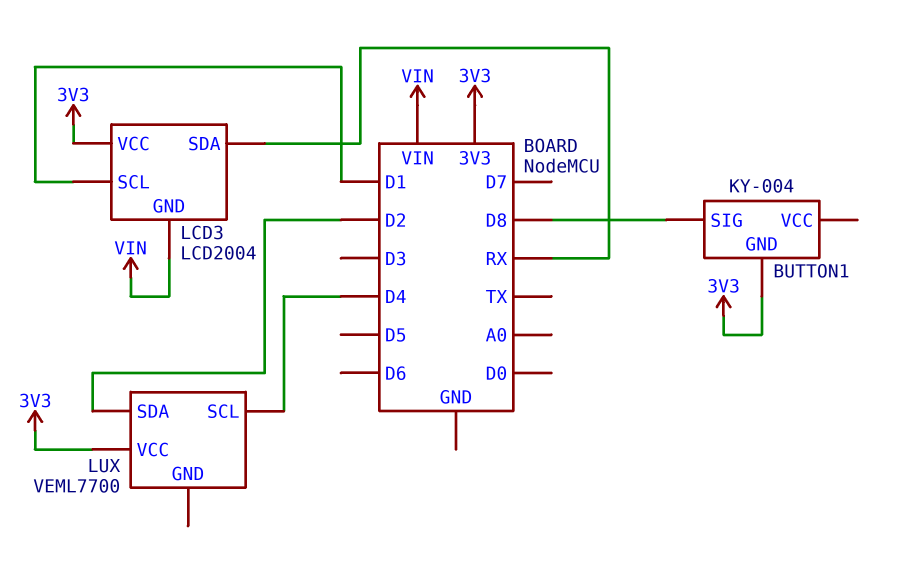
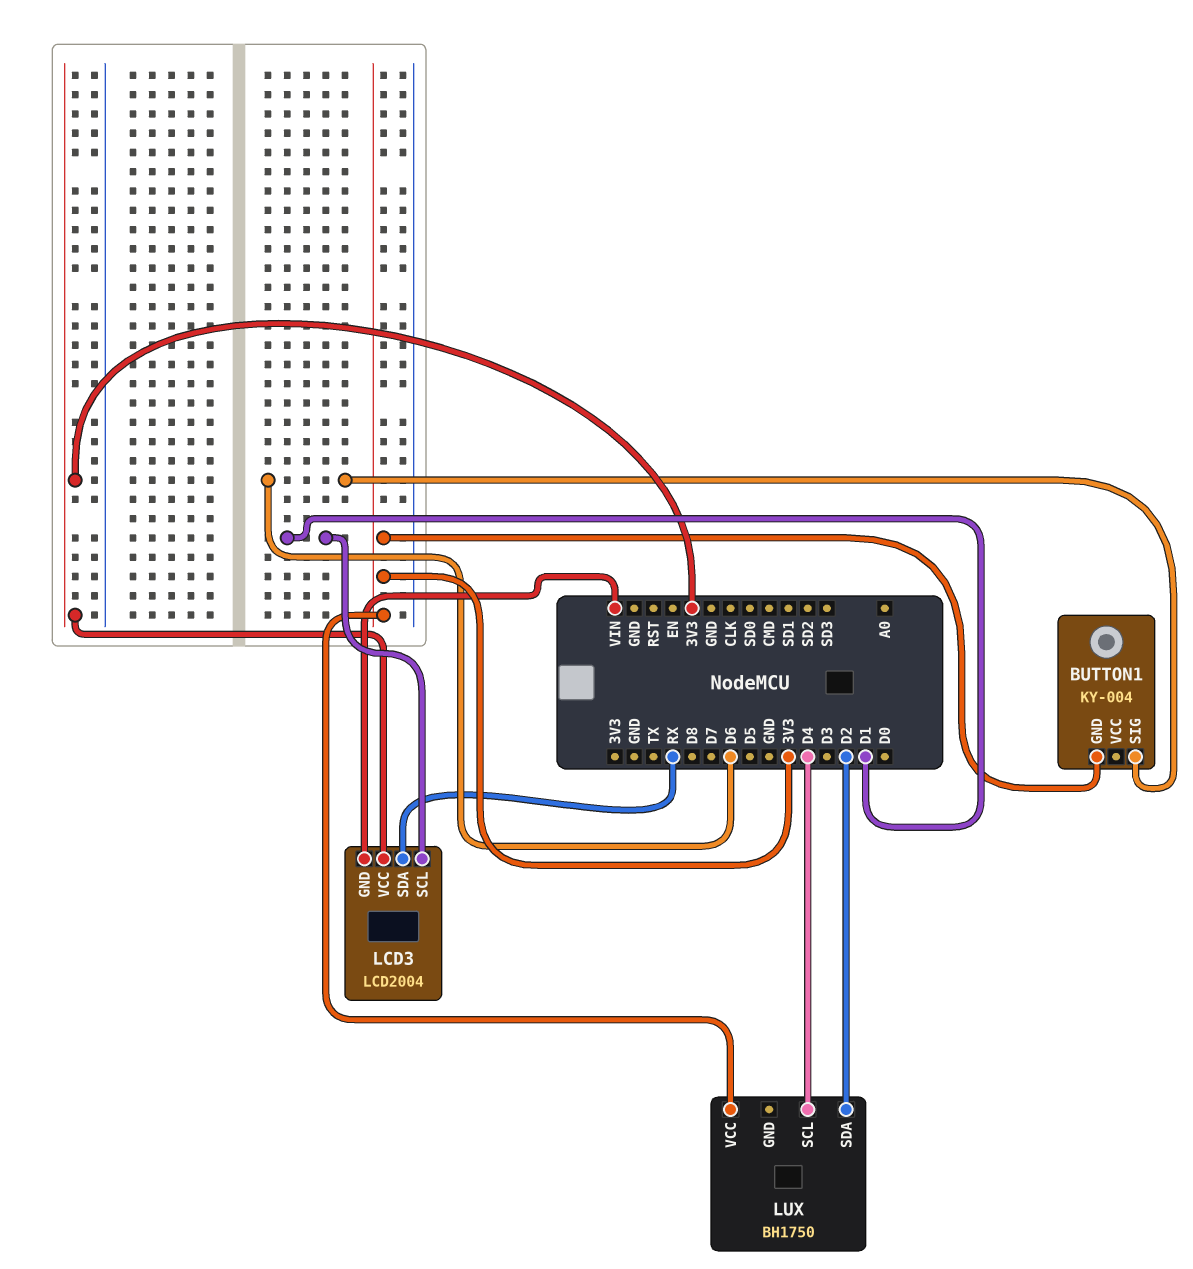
BUTTON1 pin SIG: D8 -> D6
LUX: VEML7700 -> BH1750

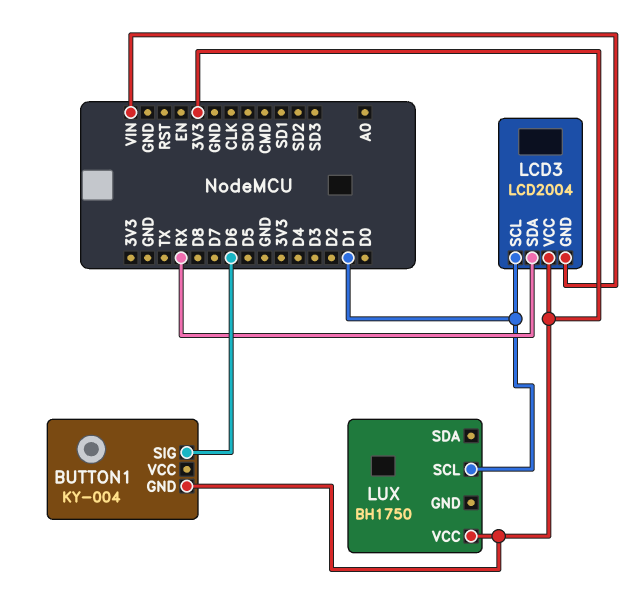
LUX pin SCL: D4 -> D1
LUX pin SDA: D2 -> none

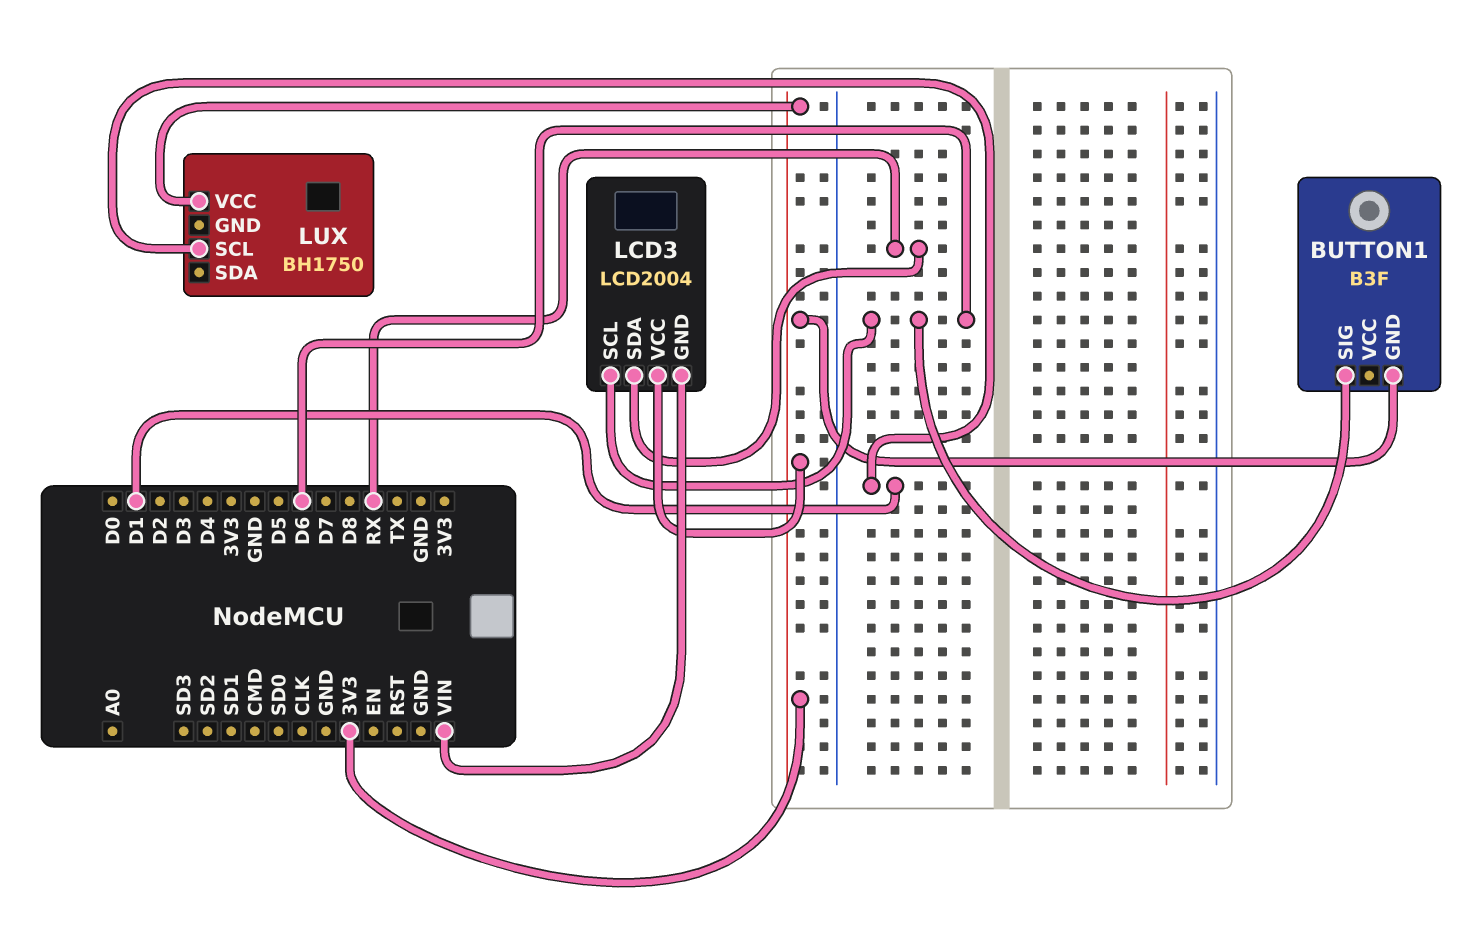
BUTTON1: KY-004 -> B3F
LCD3 pin SCL: D1 -> D6

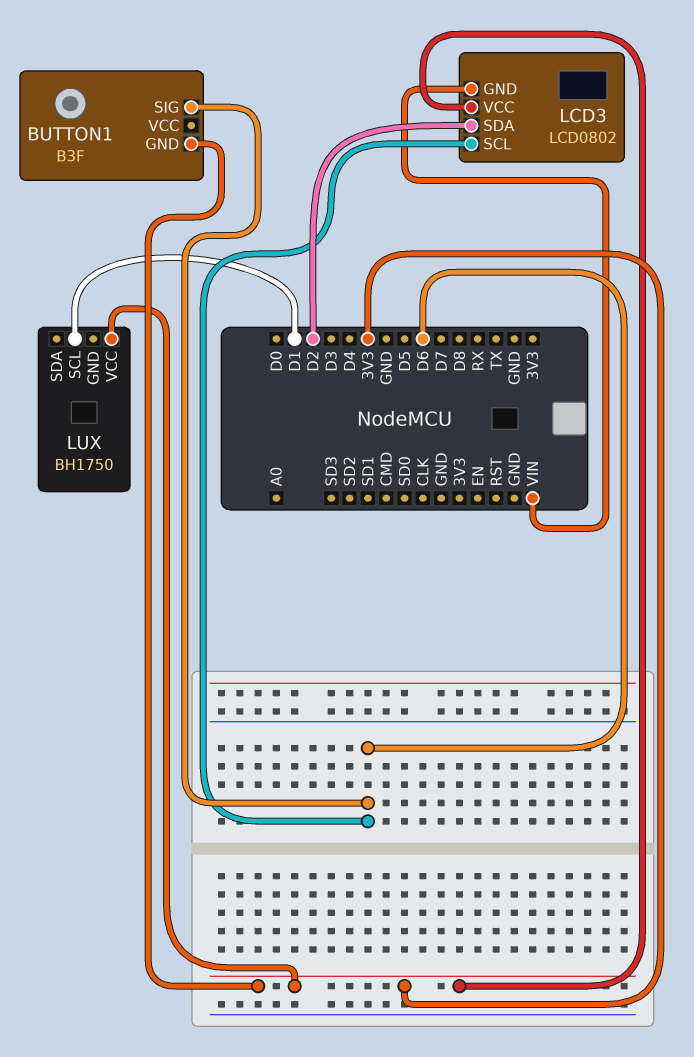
LCD3: LCD2004 -> LCD0802
LCD3 pin SDA: RX -> D2

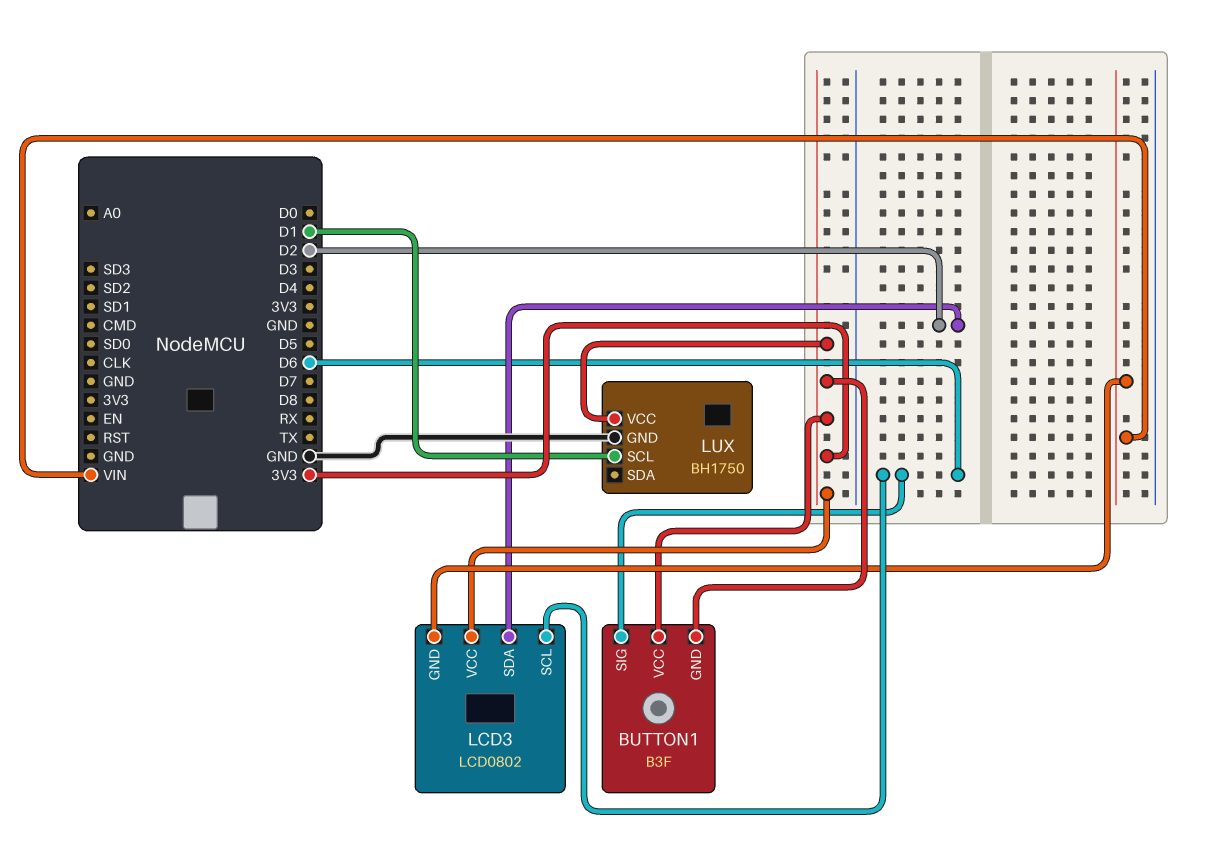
BUTTON1 pin VCC: none -> 3V3
LUX pin GND: none -> GND

